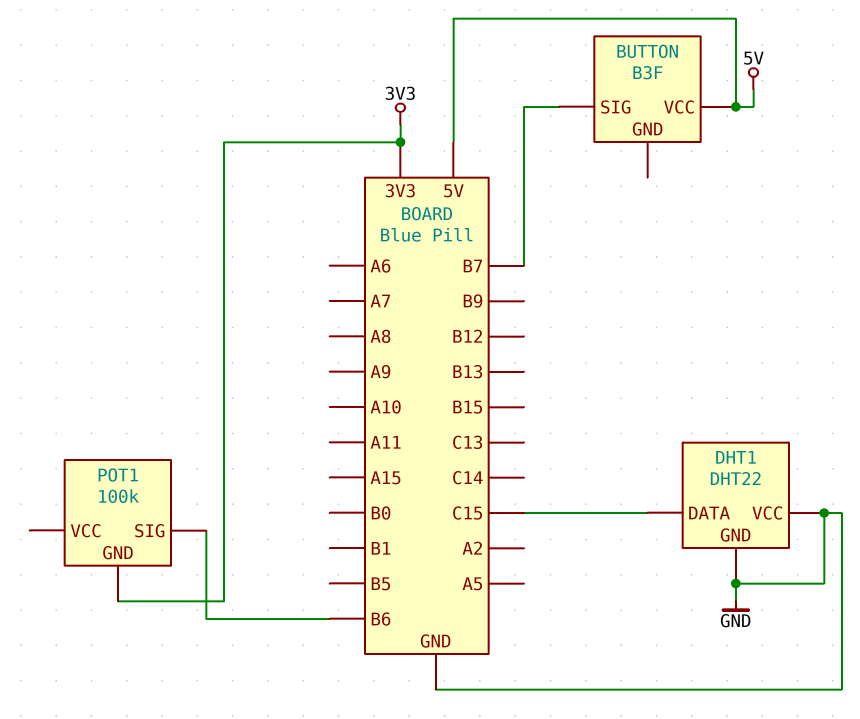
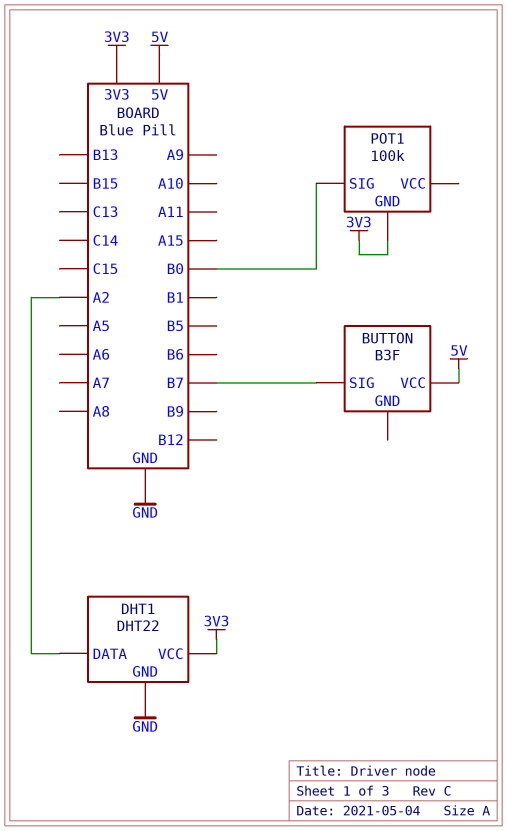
DHT1 pin DATA: C15 -> A2
DHT1 pin VCC: GND -> 3V3
POT1 pin SIG: B6 -> B0

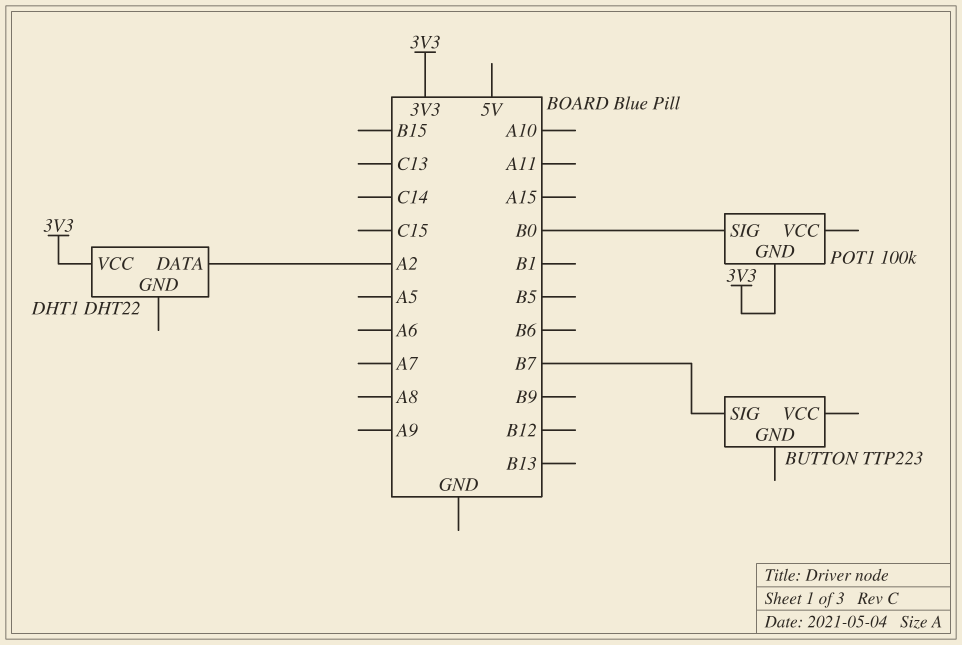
BUTTON: B3F -> TTP223
BUTTON pin VCC: 5V -> none
DHT1 pin GND: GND -> none

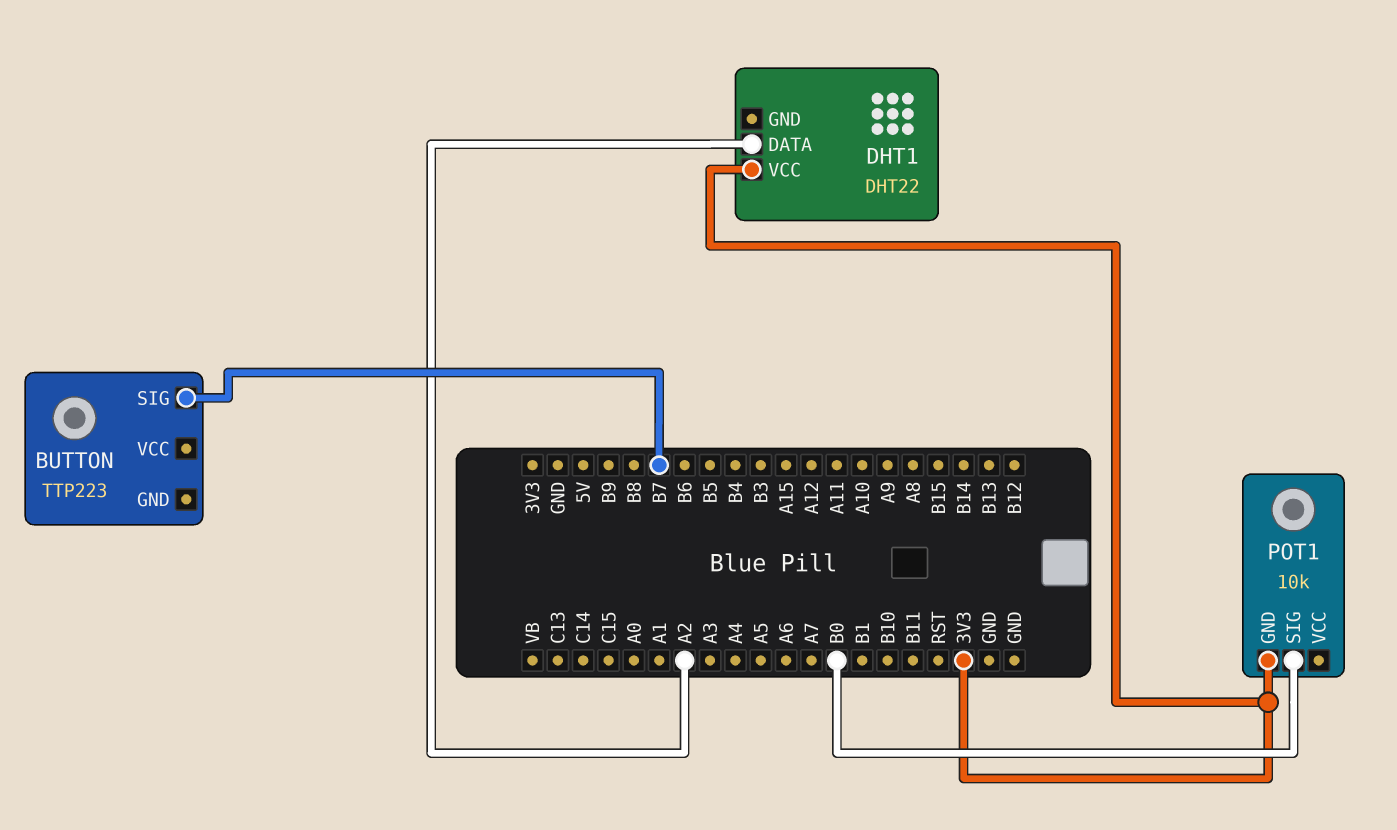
POT1: 100k -> 10k

